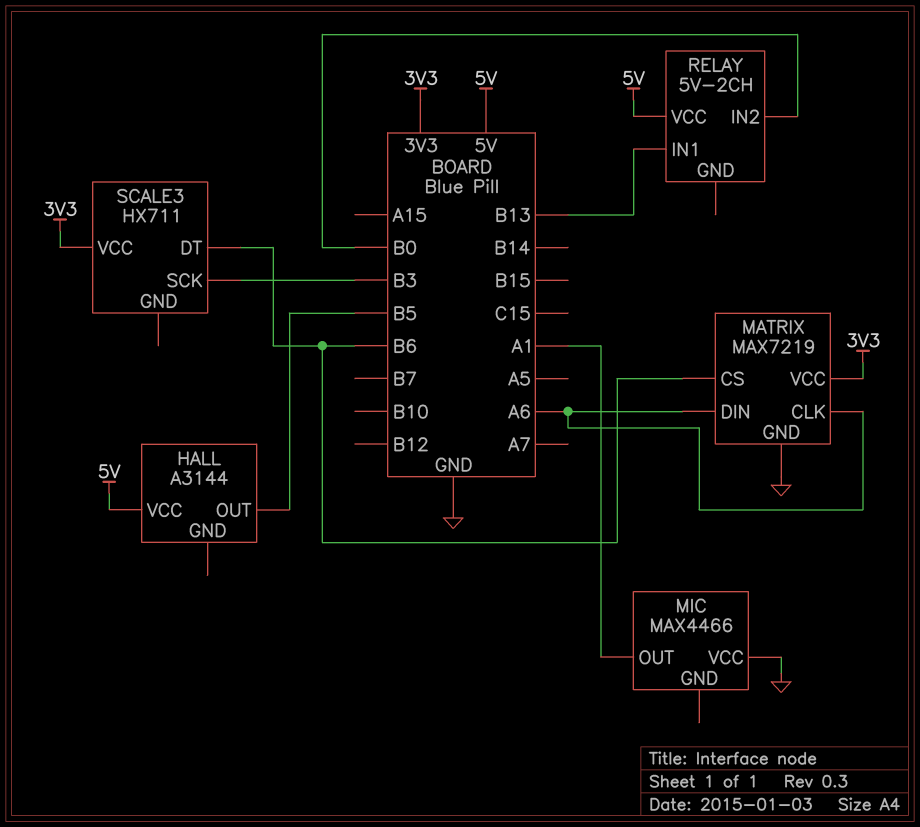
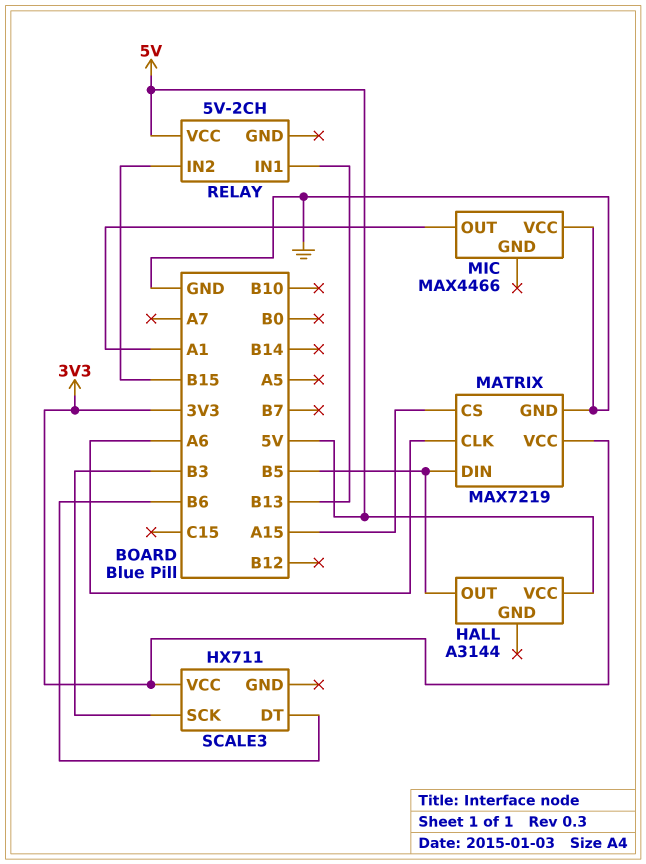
MATRIX pin CS: B6 -> A15
MATRIX pin DIN: A6 -> B5
RELAY pin IN2: B0 -> B15

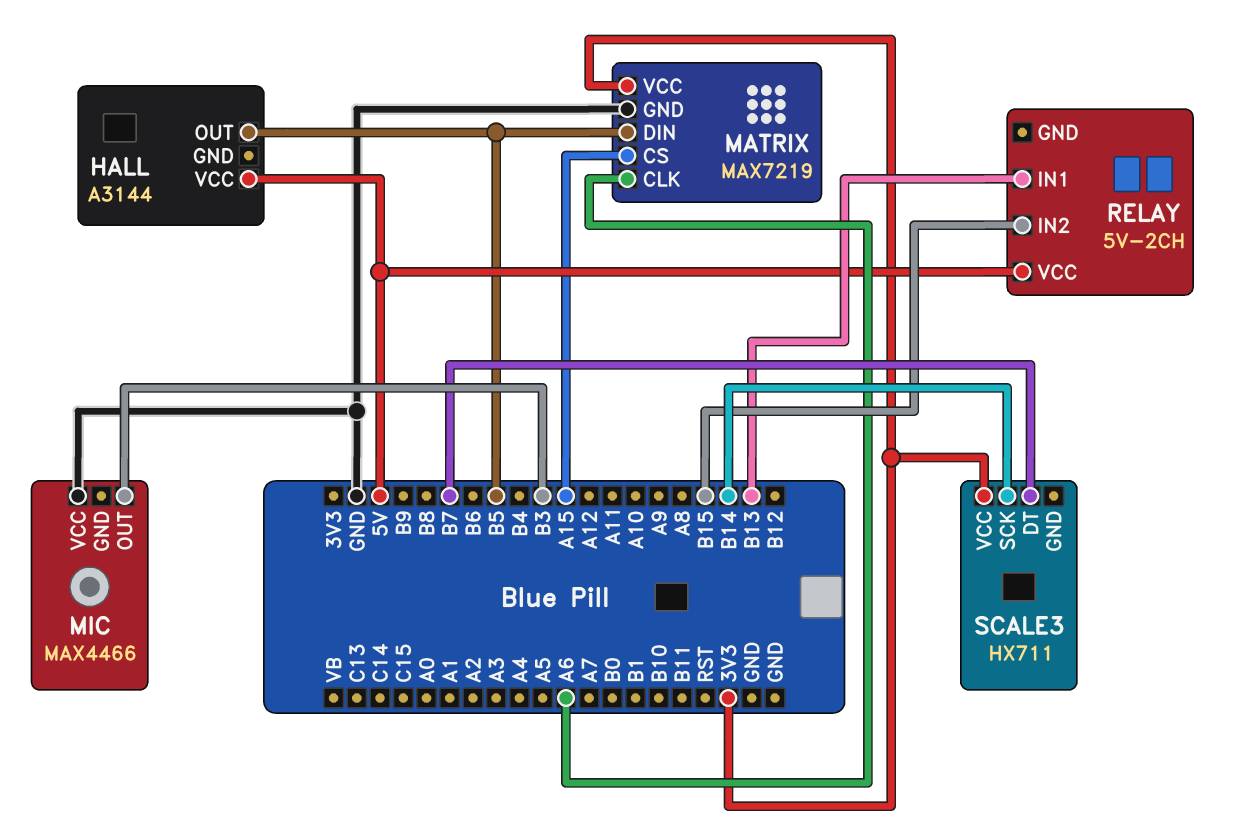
MIC pin OUT: A1 -> B3
SCALE3 pin DT: B6 -> B7
SCALE3 pin SCK: B3 -> B14

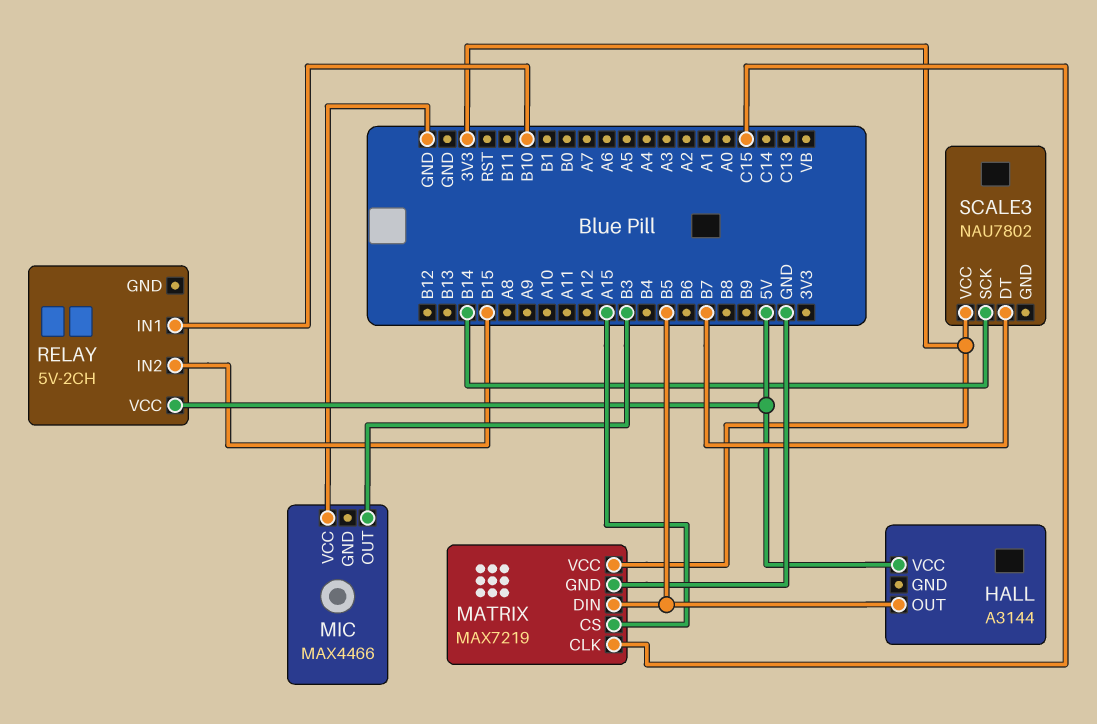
MATRIX pin CLK: A6 -> C15
RELAY pin IN1: B13 -> B10
SCALE3: HX711 -> NAU7802

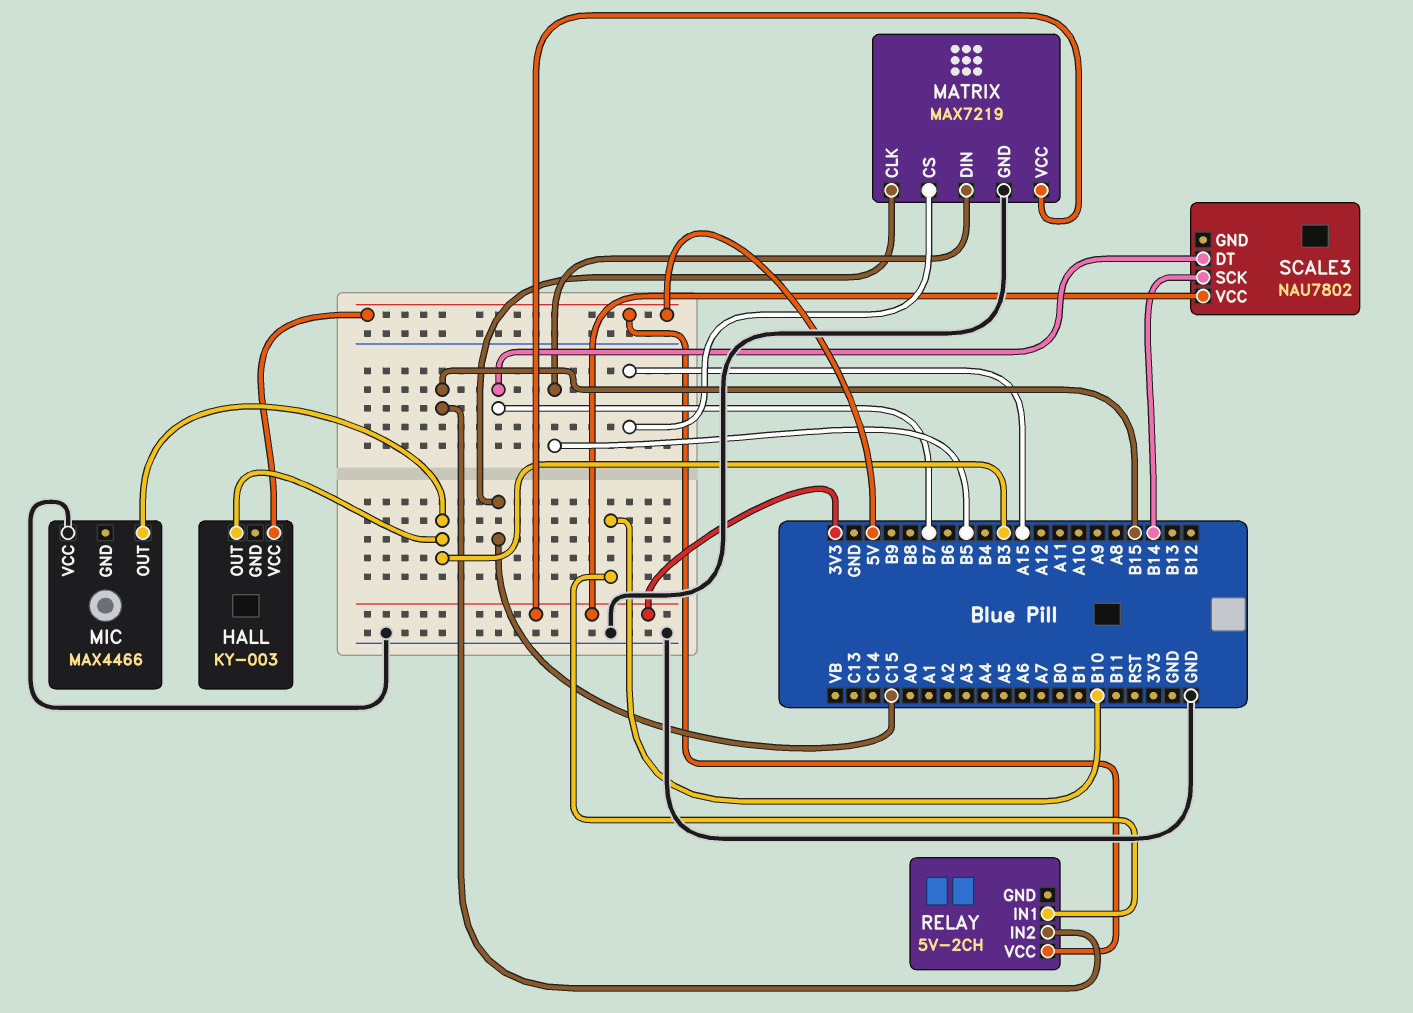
HALL: A3144 -> KY-003
HALL pin OUT: B5 -> B3

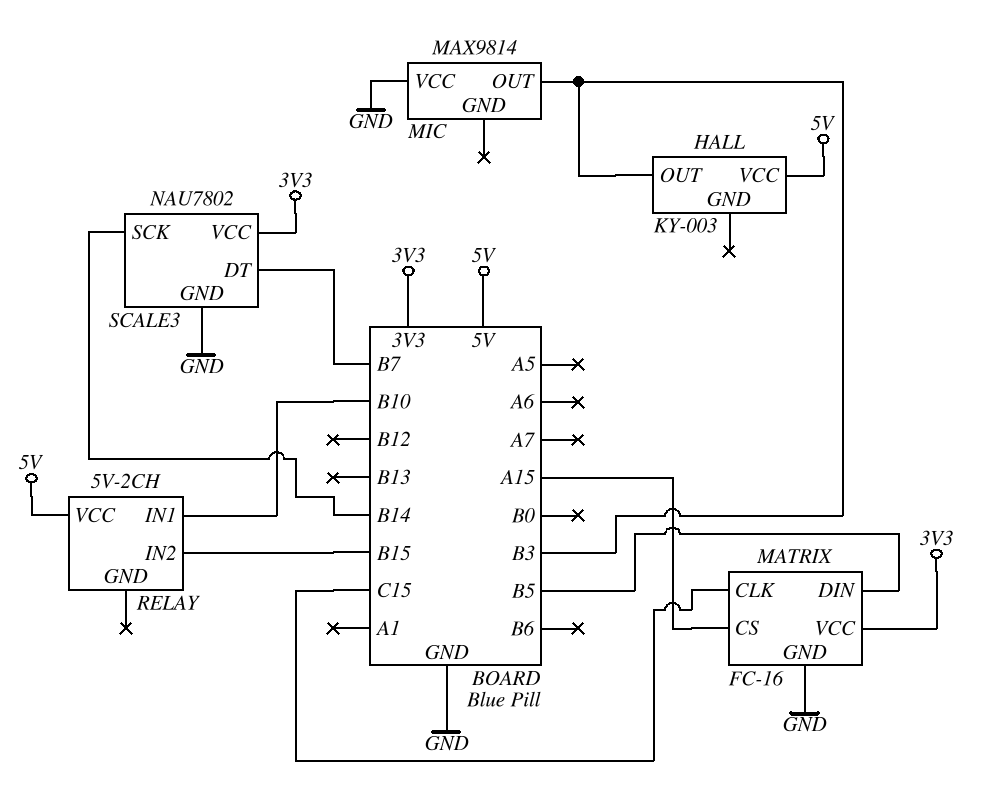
MATRIX: MAX7219 -> FC-16
MIC: MAX4466 -> MAX9814
SCALE3 pin GND: none -> GND

